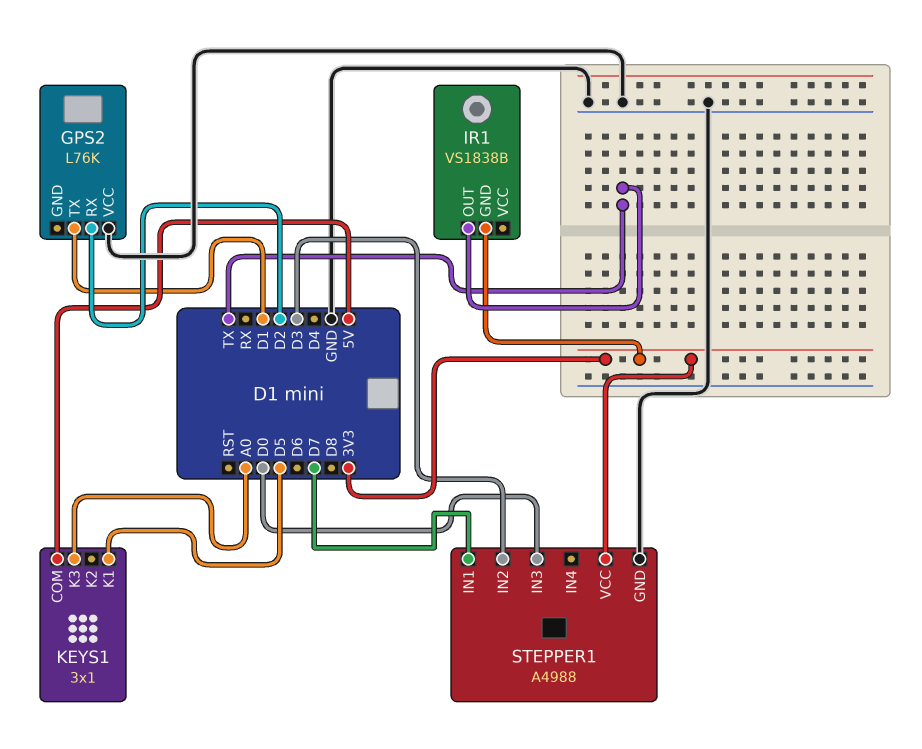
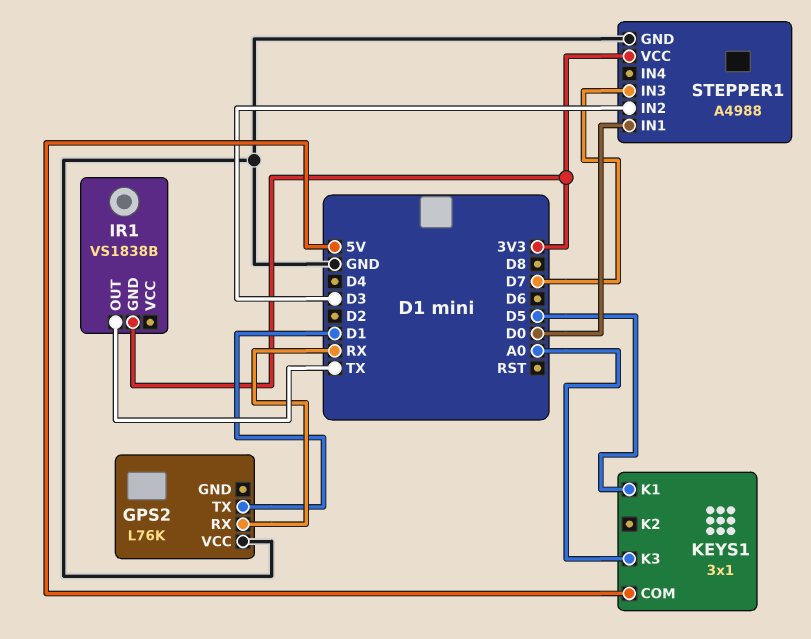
GPS2 pin RX: D2 -> RX
STEPPER1 pin IN1: D7 -> D0
STEPPER1 pin IN3: D0 -> D7

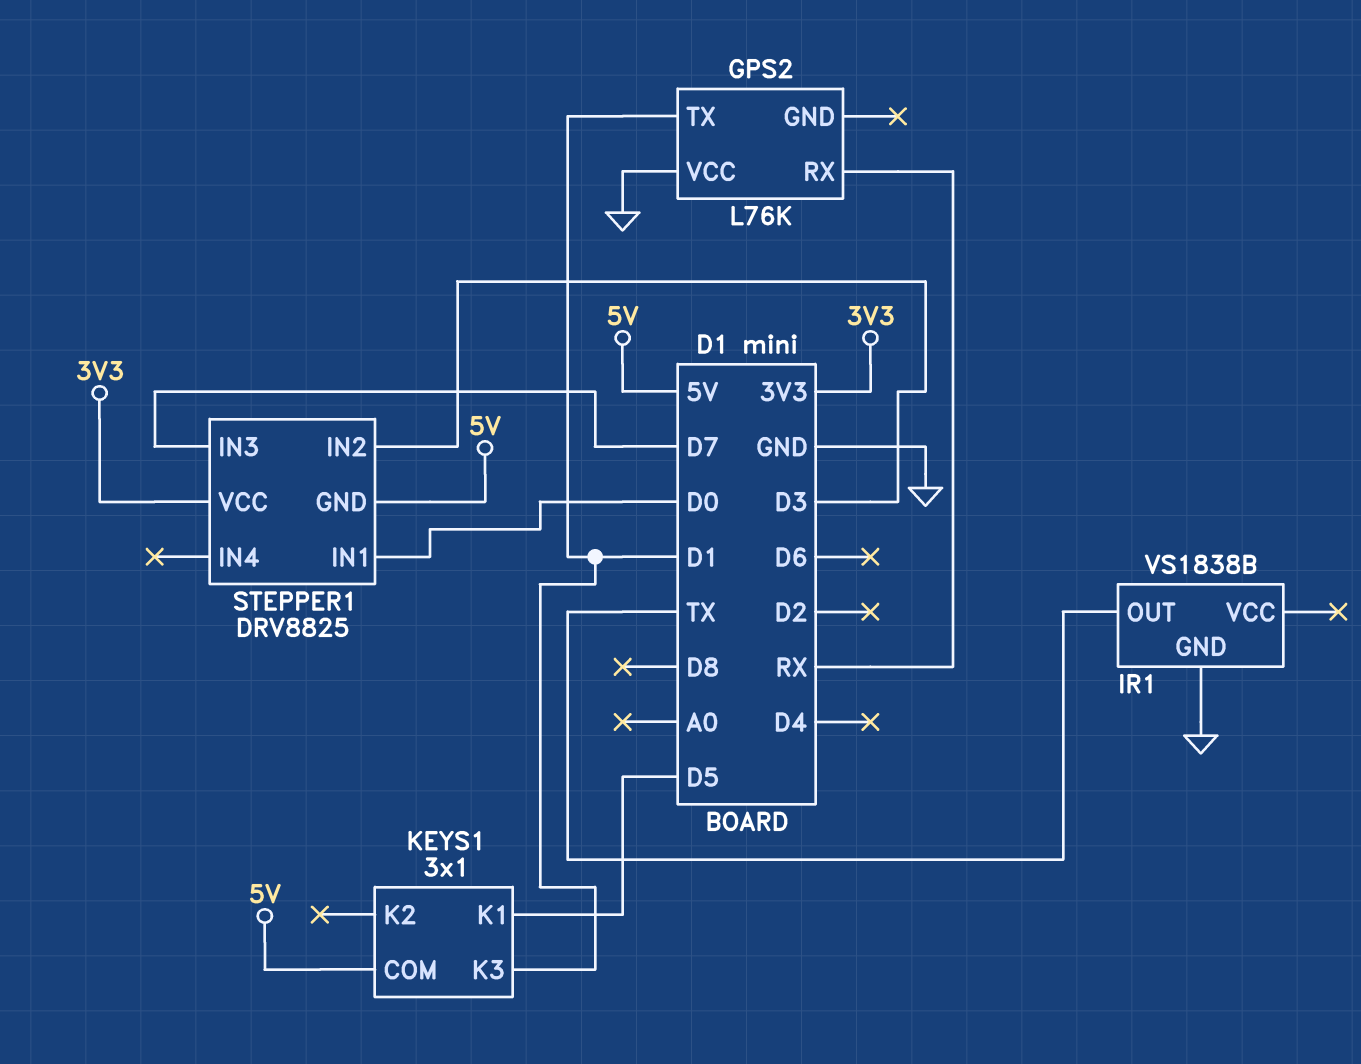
IR1 pin GND: 3V3 -> GND
KEYS1 pin K3: A0 -> D1
STEPPER1: A4988 -> DRV8825
STEPPER1 pin GND: GND -> 5V

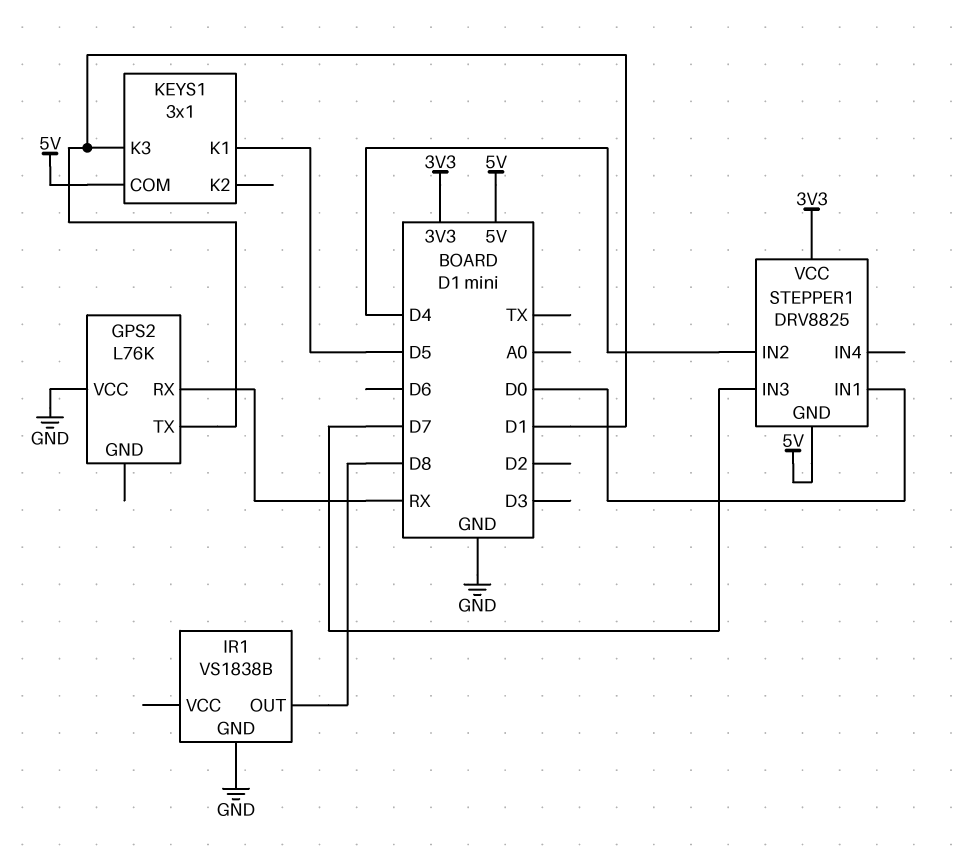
IR1 pin OUT: TX -> D8
STEPPER1 pin IN2: D3 -> D4

